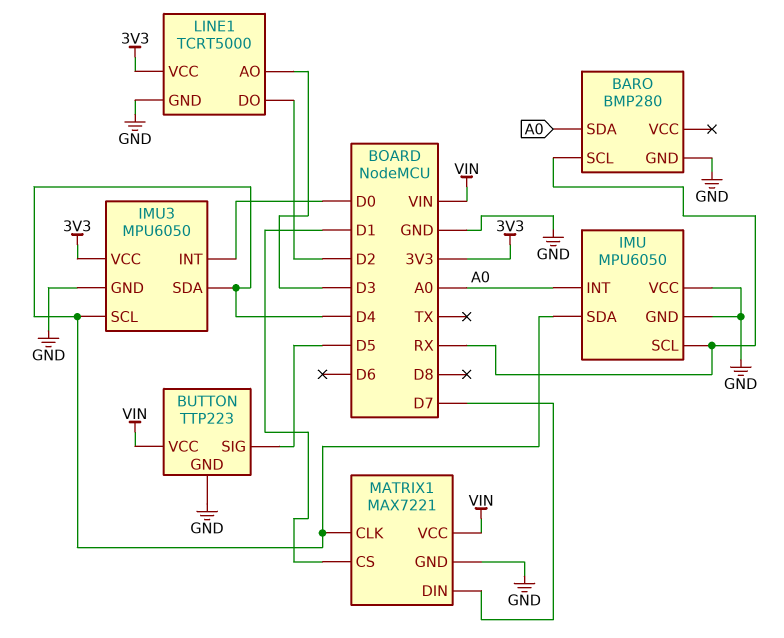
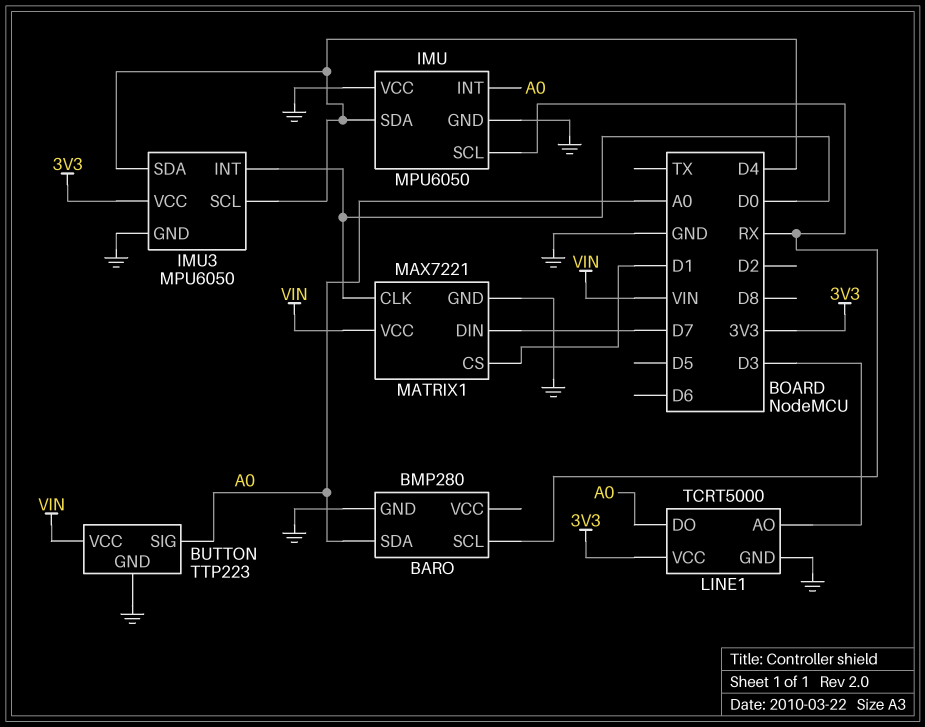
BUTTON pin SIG: D5 -> A0
LINE1 pin DO: D2 -> A0
MATRIX1 pin CLK: D4 -> D0

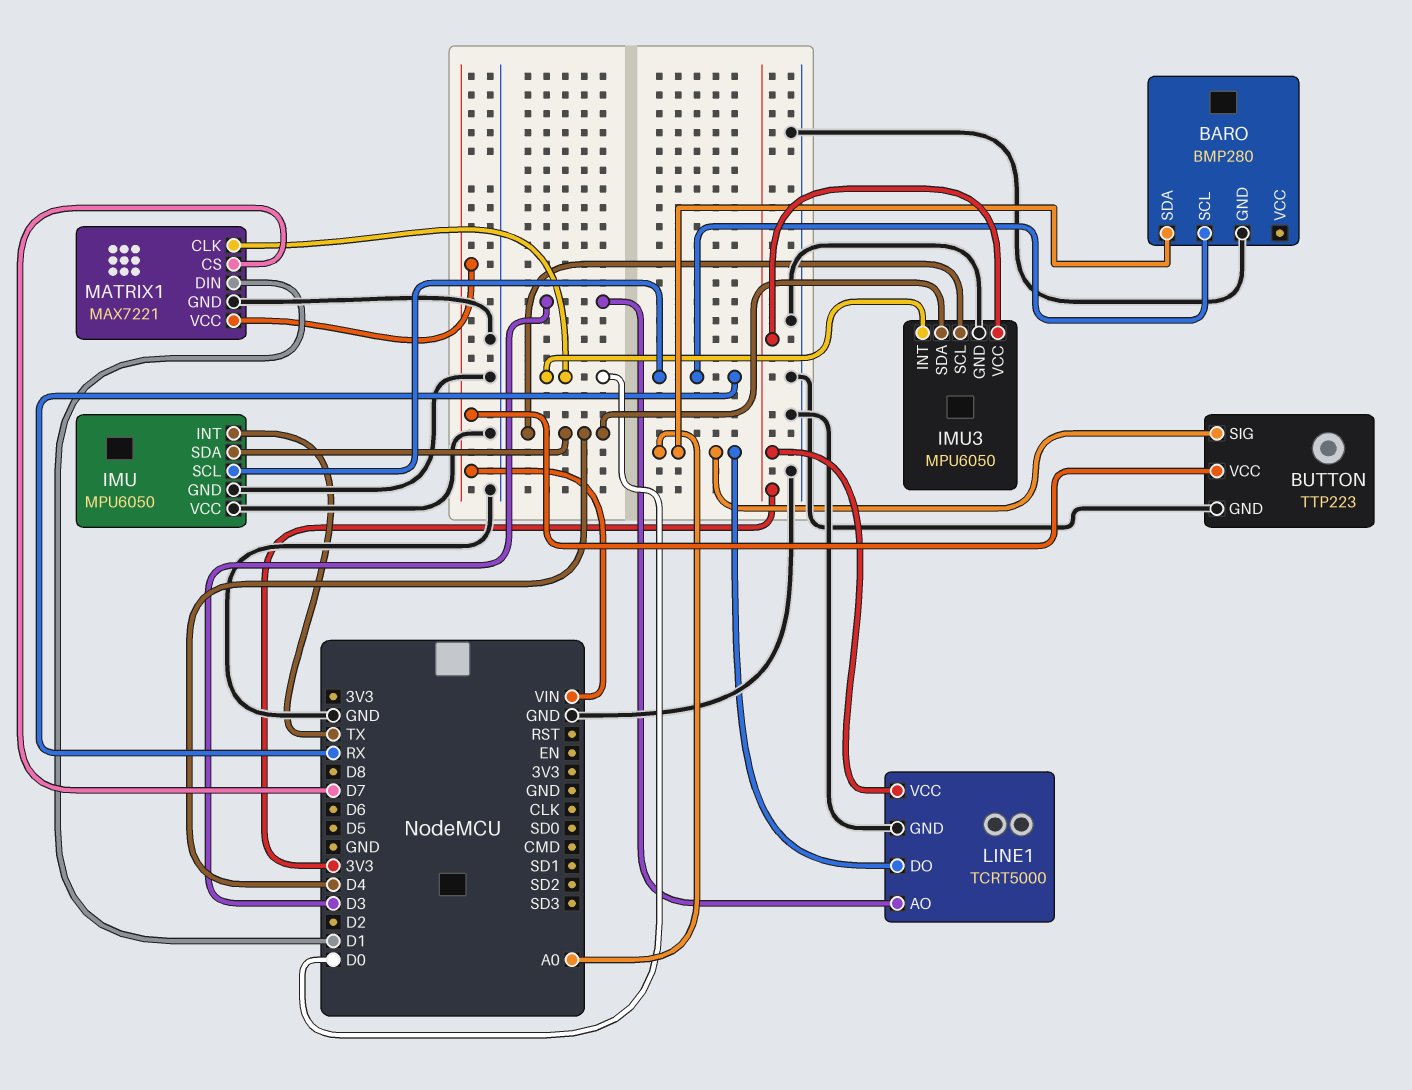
IMU pin INT: A0 -> TX
MATRIX1 pin CS: D1 -> D7
MATRIX1 pin DIN: D7 -> D1

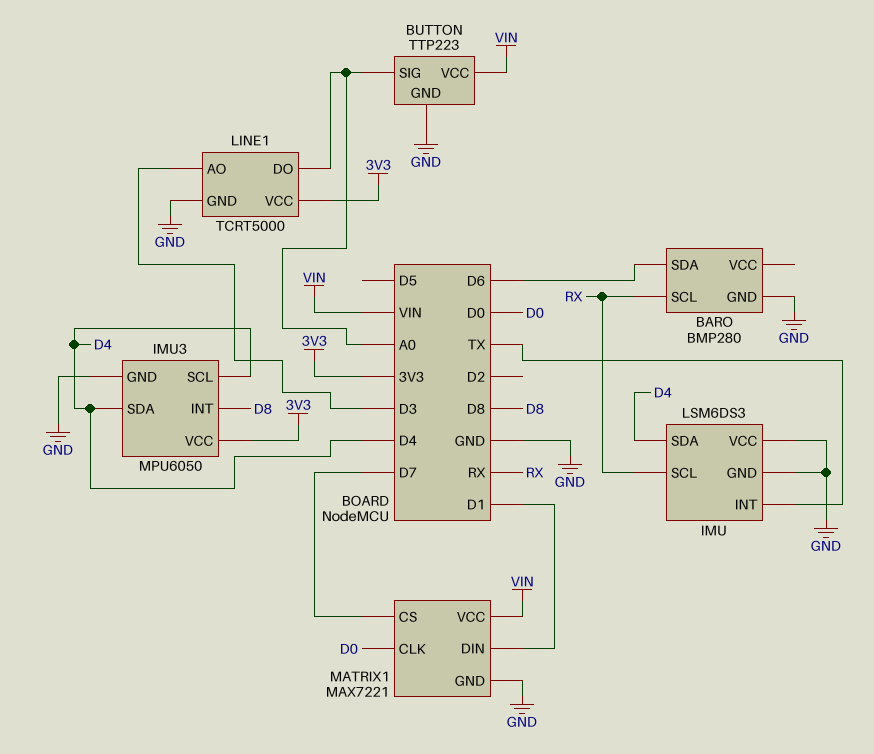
BARO pin SDA: A0 -> D6
IMU: MPU6050 -> LSM6DS3
IMU3 pin INT: D0 -> D8

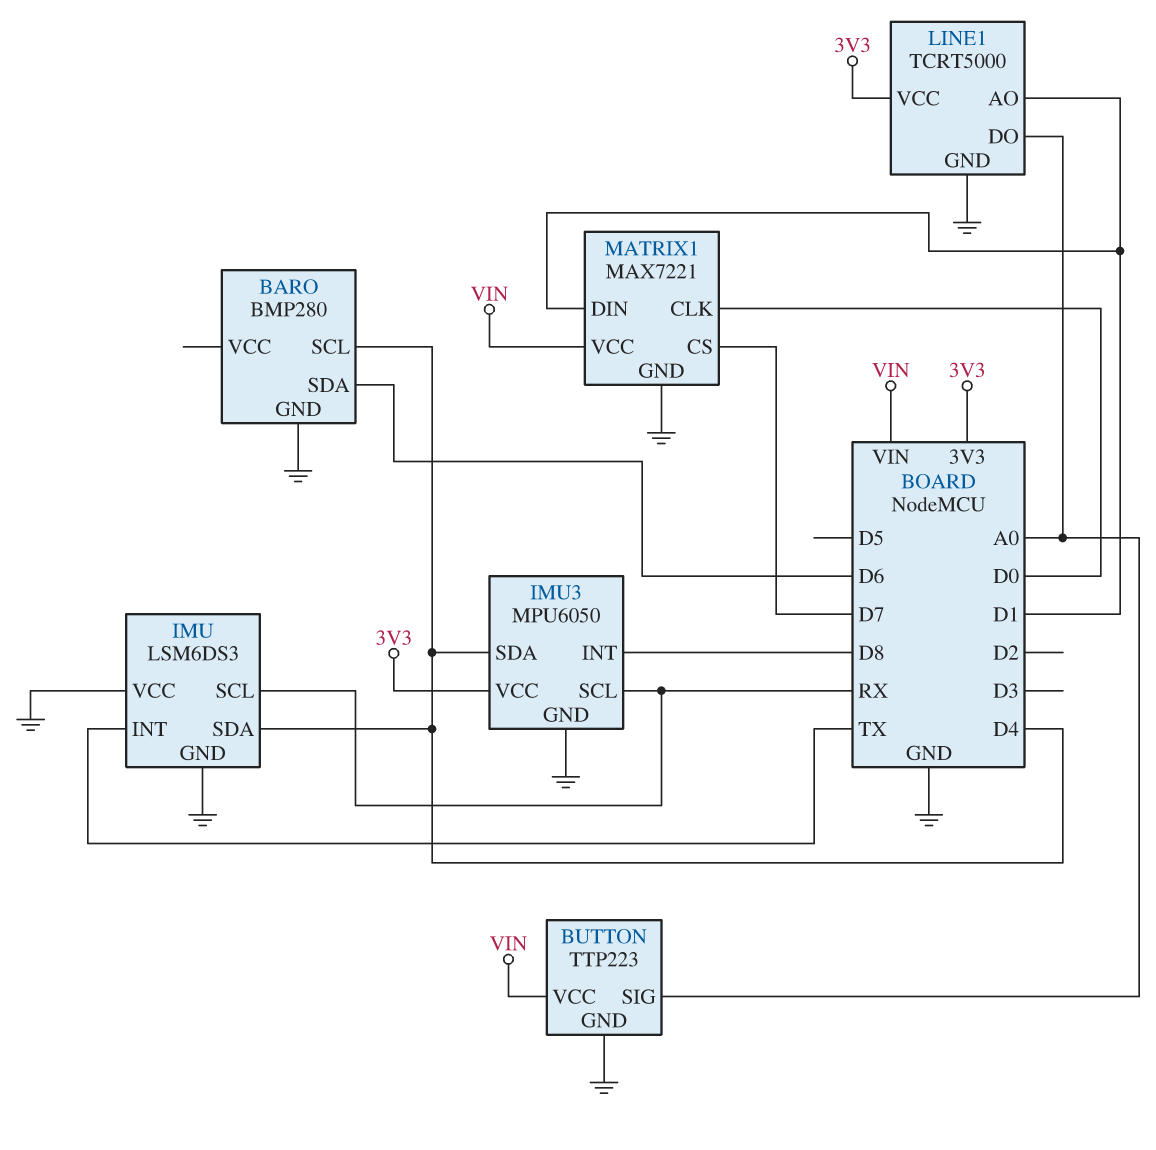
BARO pin SCL: RX -> D4
IMU3 pin SCL: D4 -> RX
LINE1 pin AO: D3 -> D1

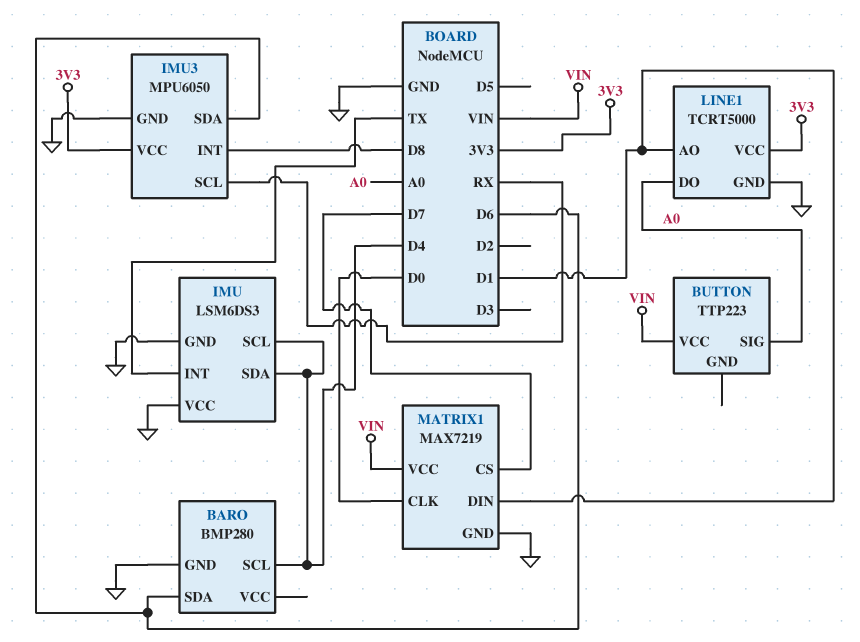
BUTTON pin GND: GND -> none
IMU pin SCL: RX -> D4
IMU3 pin SDA: D4 -> D6
MATRIX1: MAX7221 -> MAX7219

